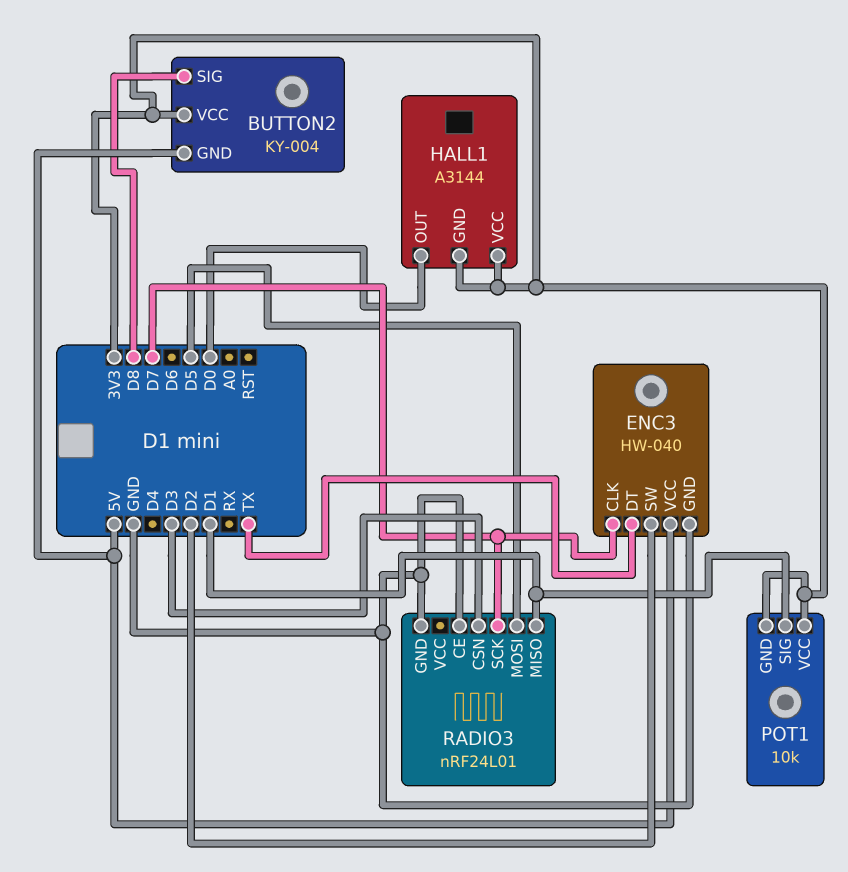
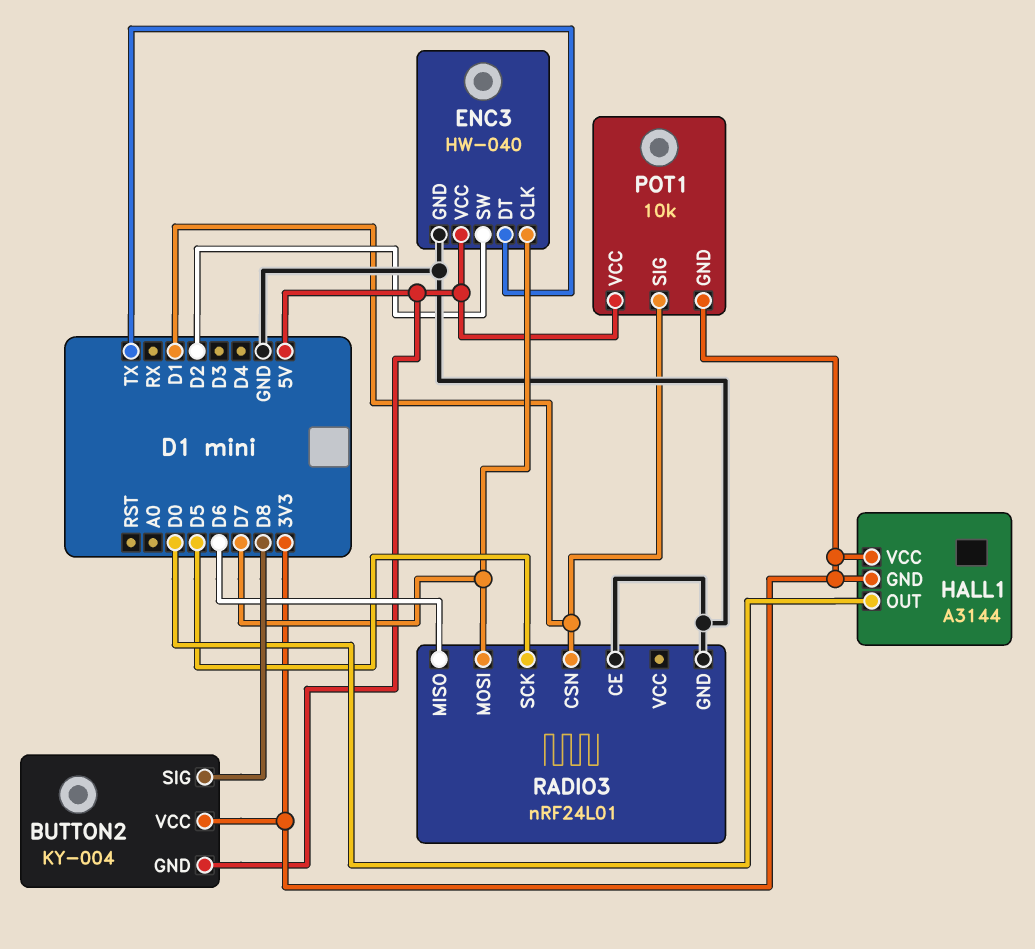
POT1 pin VCC: 3V3 -> 5V
RADIO3 pin CSN: D3 -> D1
RADIO3 pin MISO: D1 -> D6
RADIO3 pin MOSI: D5 -> D7
RADIO3 pin SCK: D7 -> D5

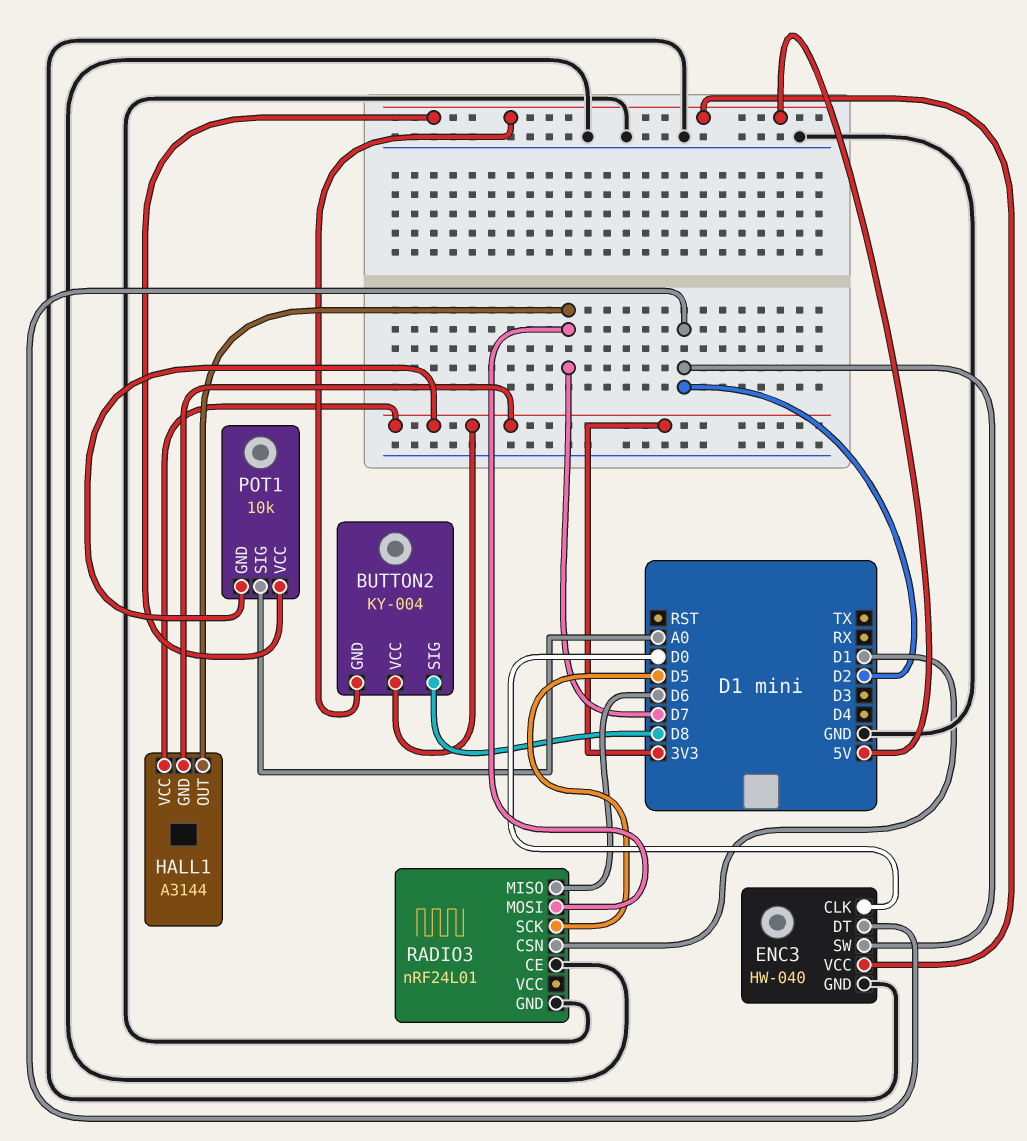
ENC3 pin CLK: D7 -> D0
ENC3 pin DT: TX -> D2
HALL1 pin OUT: D0 -> D7
POT1 pin SIG: D1 -> A0

